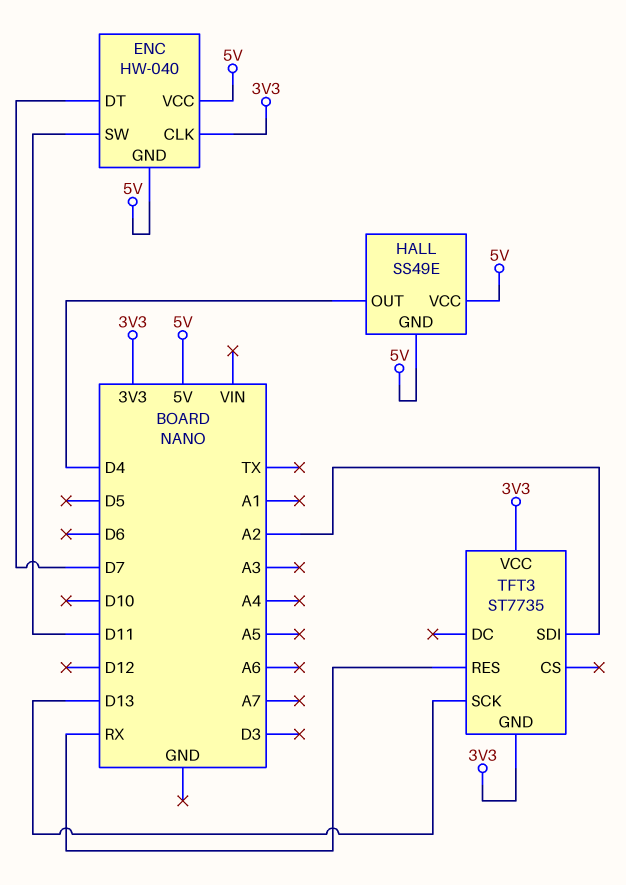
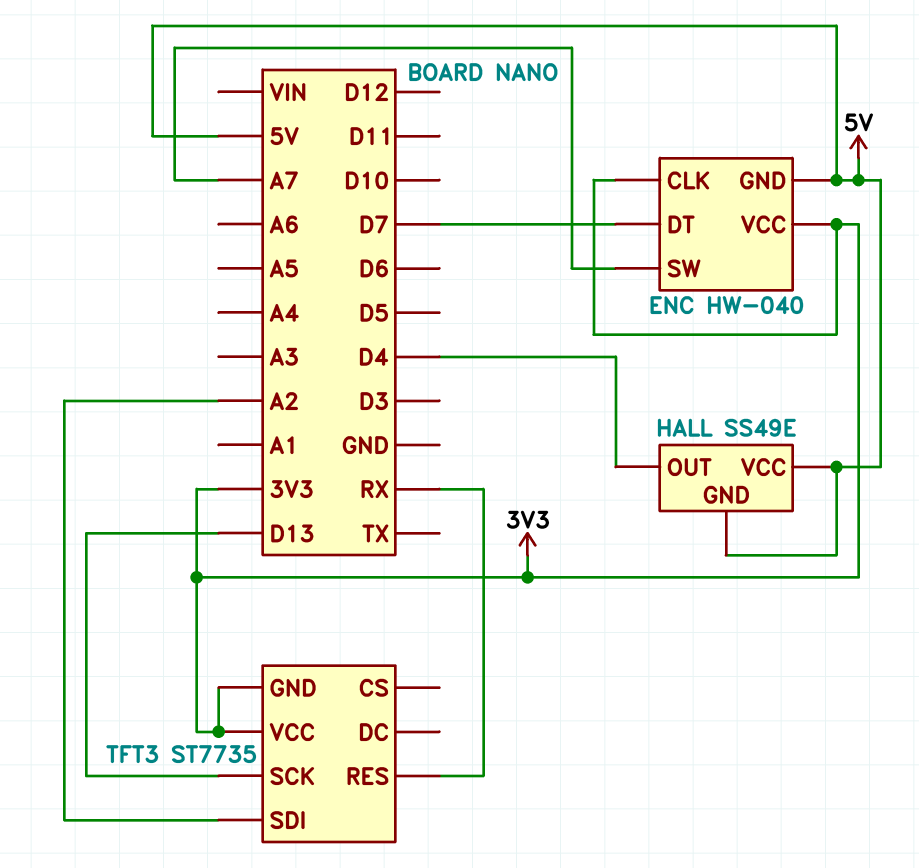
ENC pin SW: D11 -> A7
ENC pin VCC: 5V -> 3V3

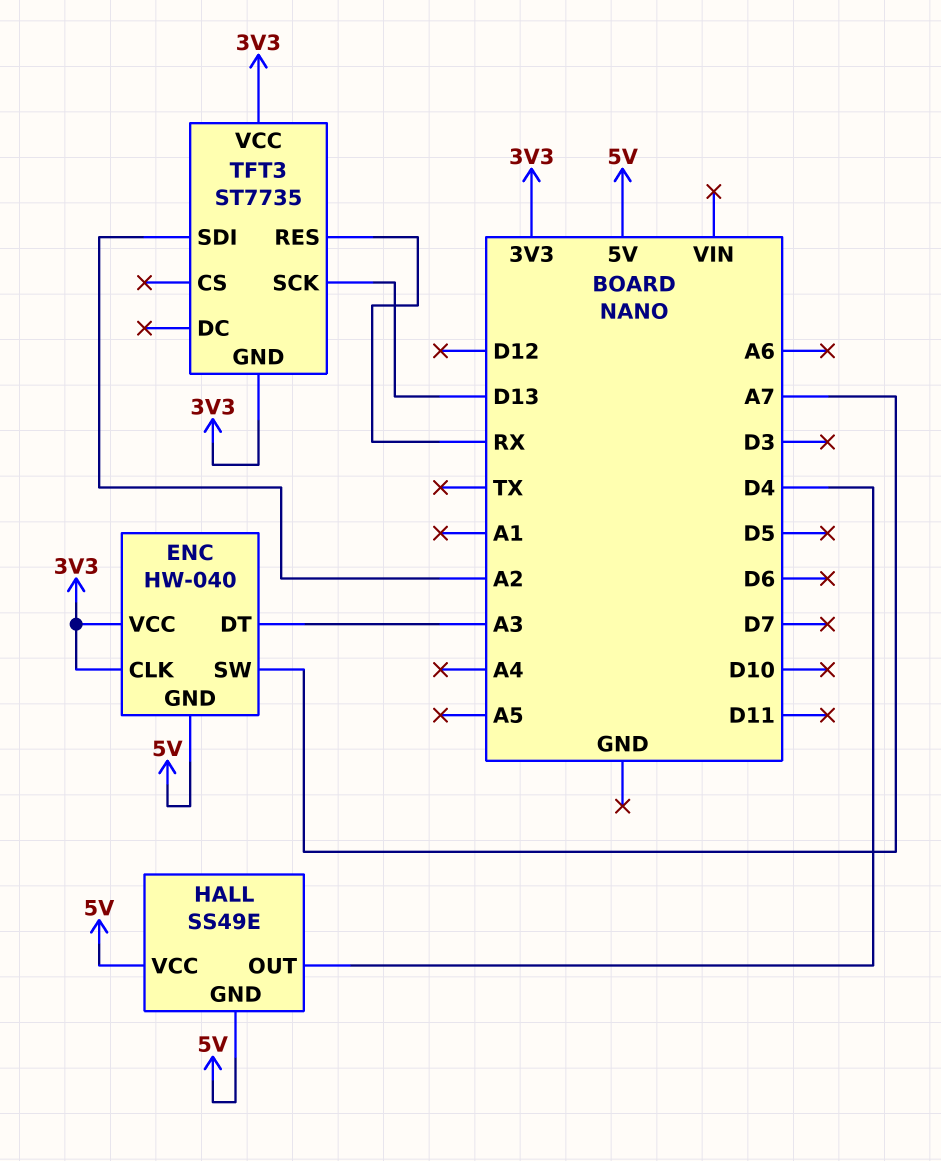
ENC pin DT: D7 -> A3

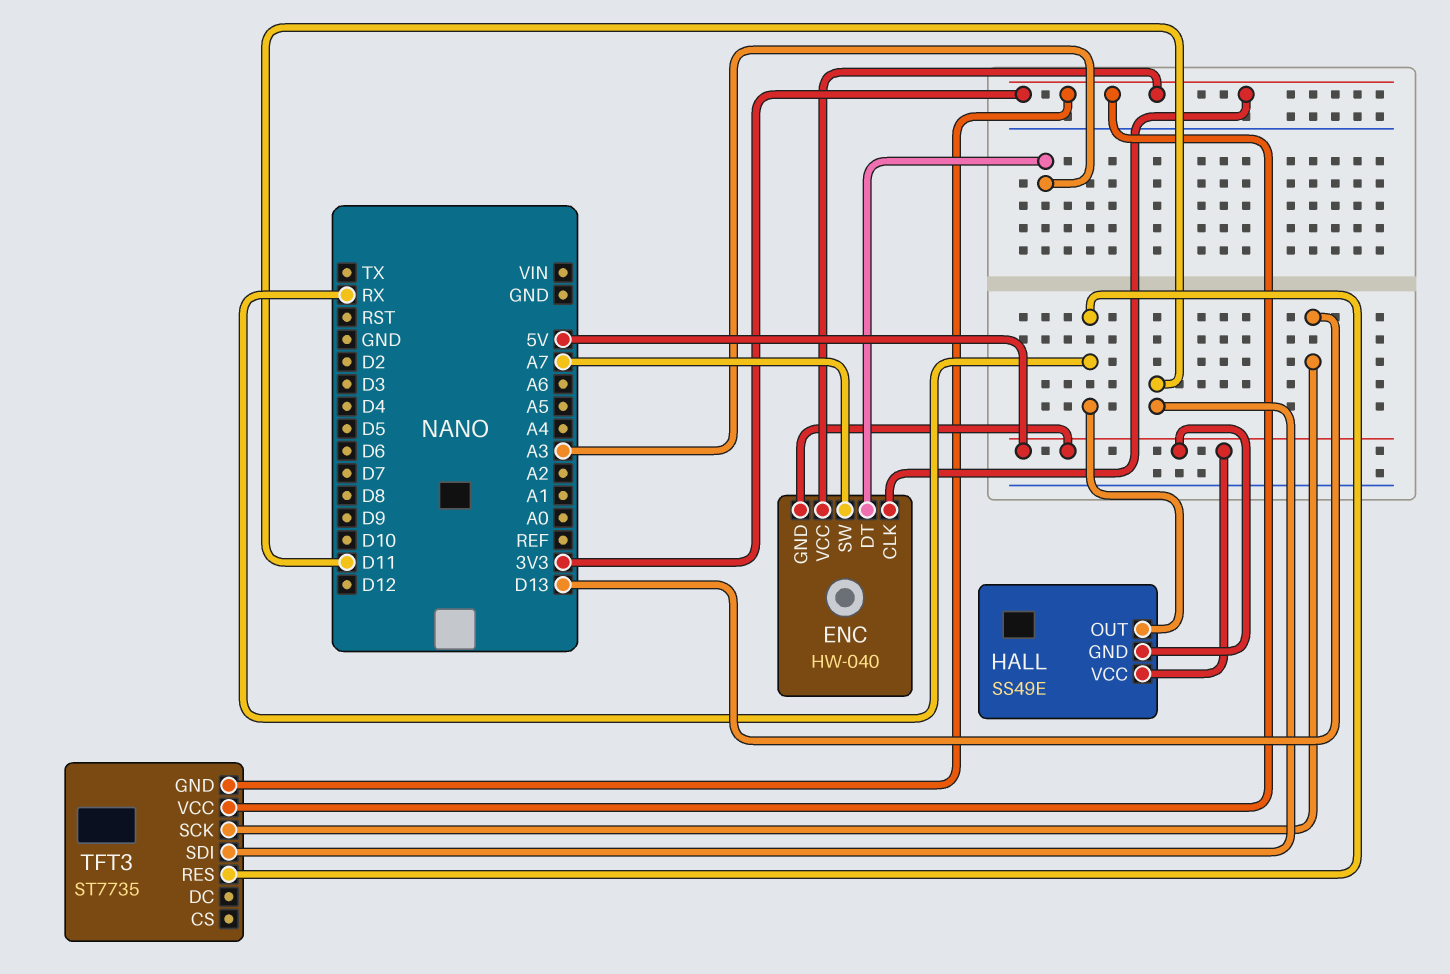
HALL pin OUT: D4 -> RX
TFT3 pin SDI: A2 -> D11

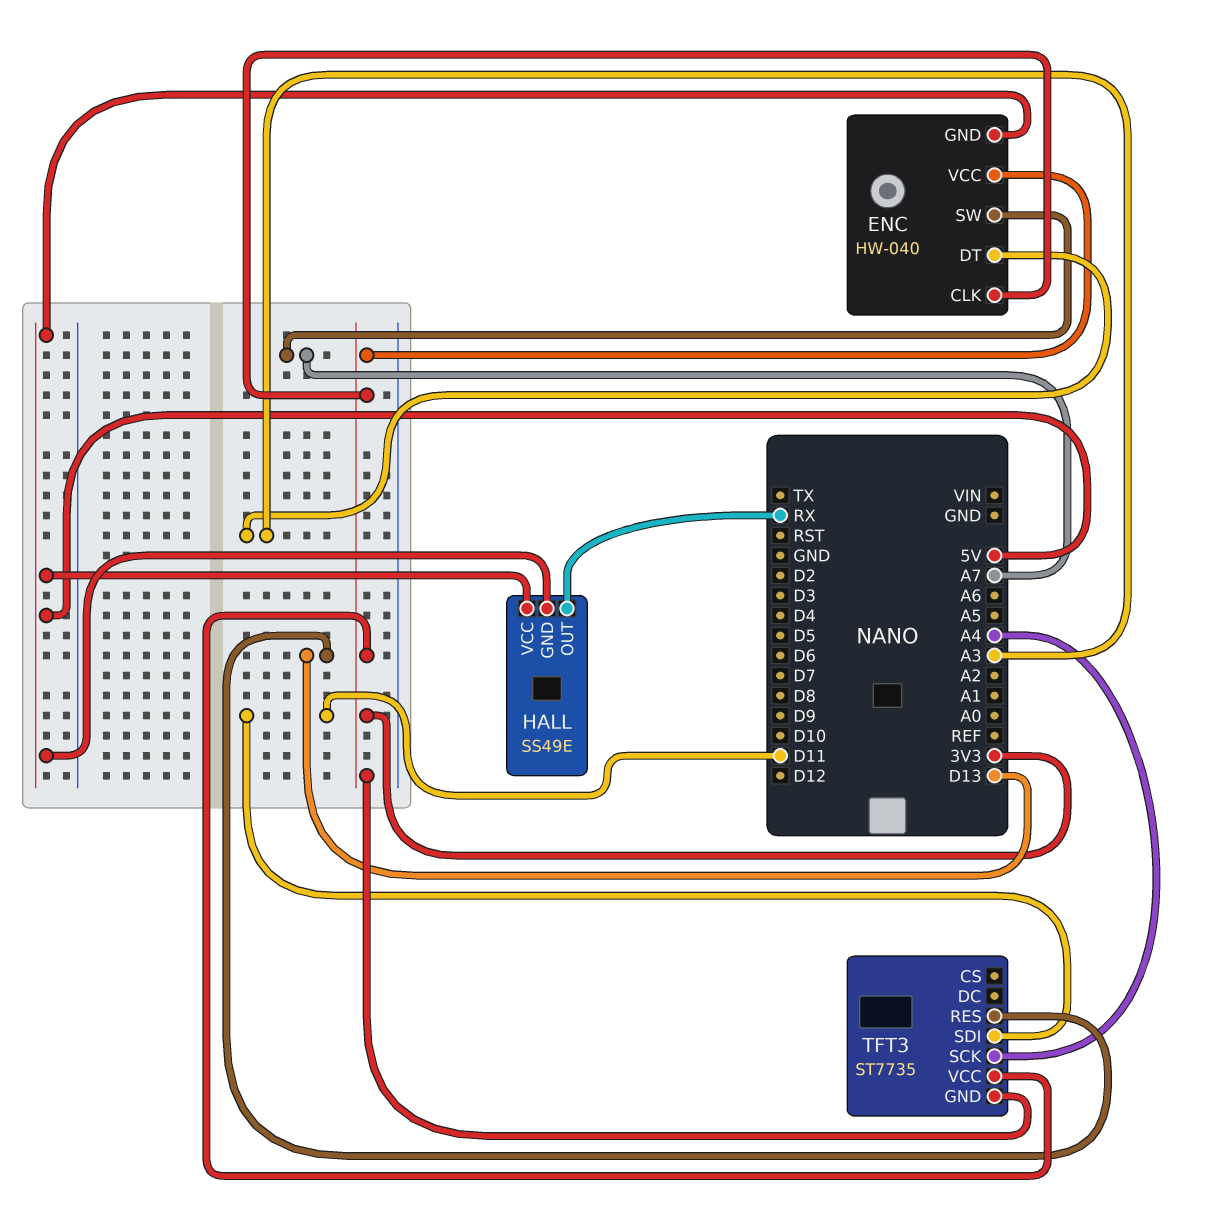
TFT3 pin RES: RX -> D13
TFT3 pin SCK: D13 -> A4

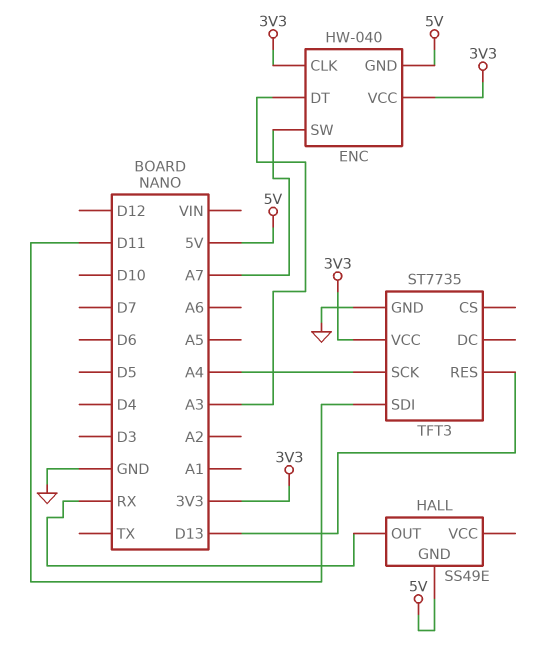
HALL pin VCC: 5V -> none
TFT3 pin GND: 3V3 -> GND

